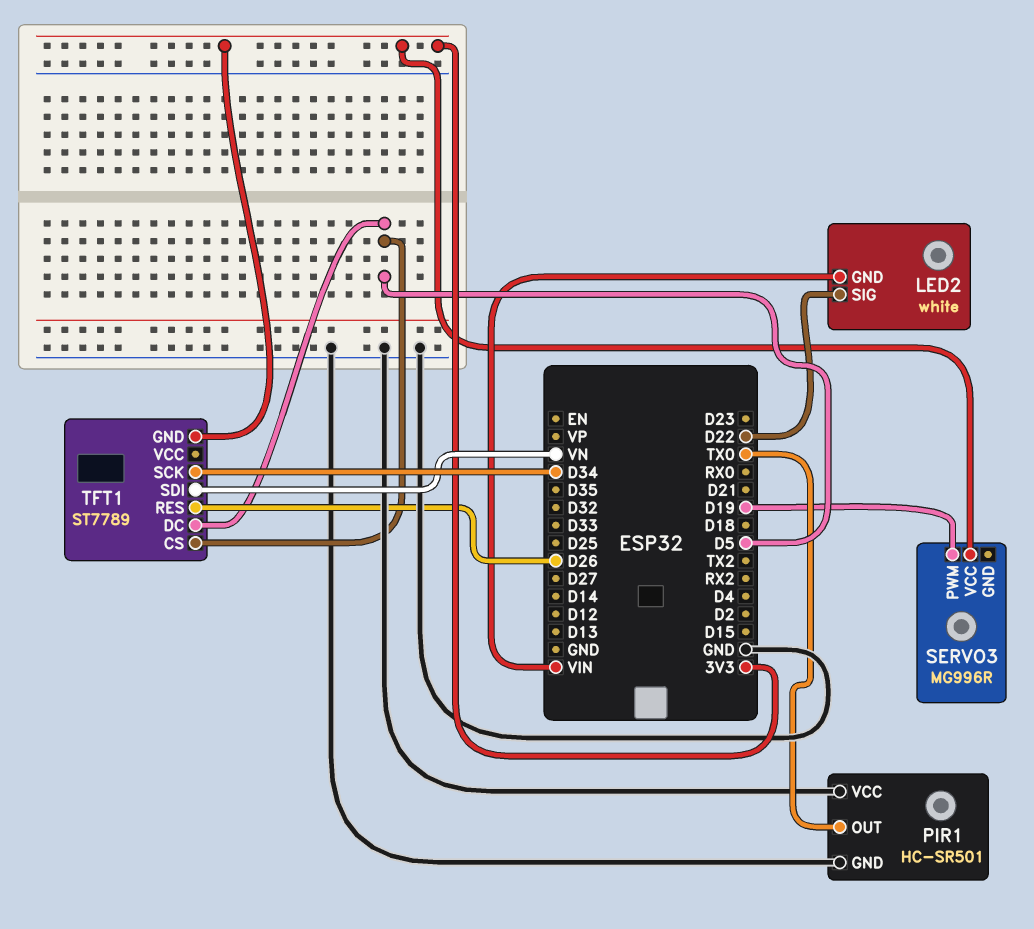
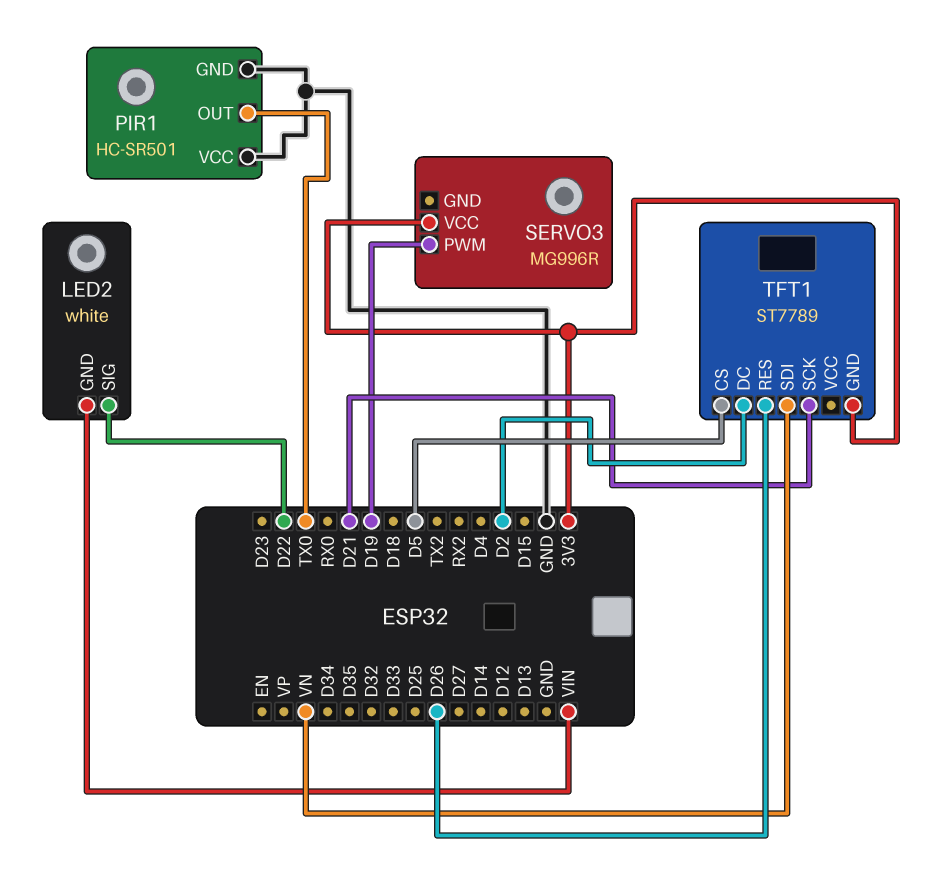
TFT1 pin DC: D5 -> D2
TFT1 pin SCK: D34 -> D21

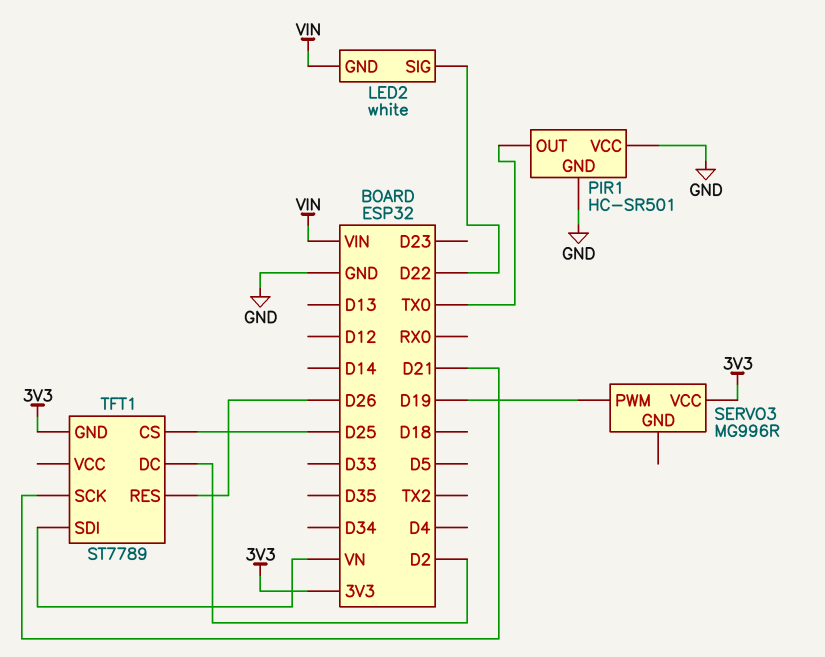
TFT1 pin CS: D5 -> D25

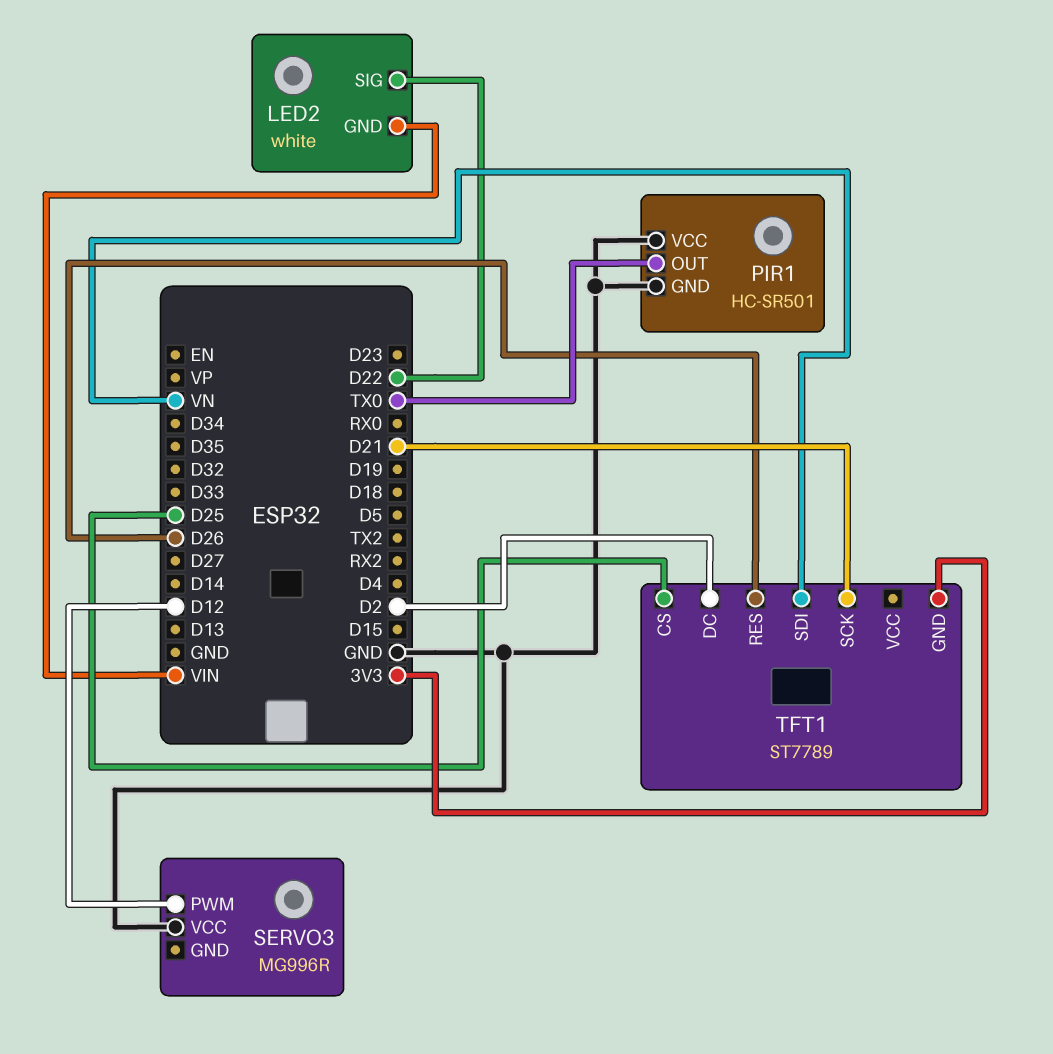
SERVO3 pin PWM: D19 -> D12
SERVO3 pin VCC: 3V3 -> GND

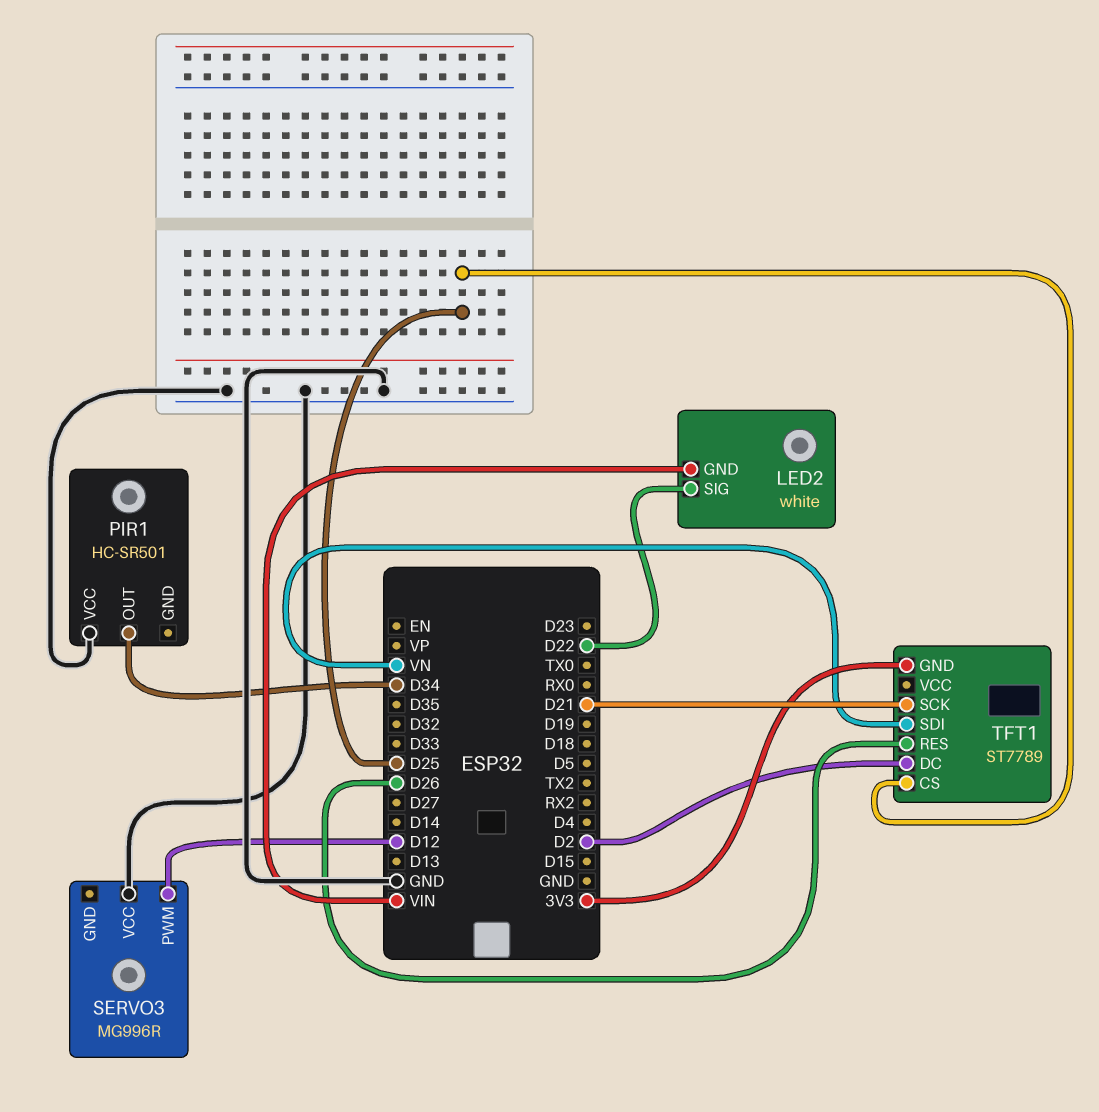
PIR1 pin GND: GND -> none
PIR1 pin OUT: TX0 -> D34

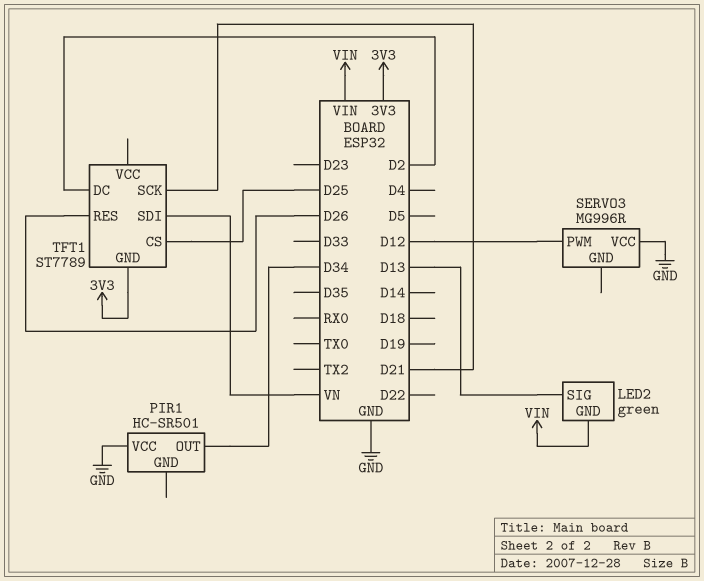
LED2: white -> green
LED2 pin SIG: D22 -> D13

